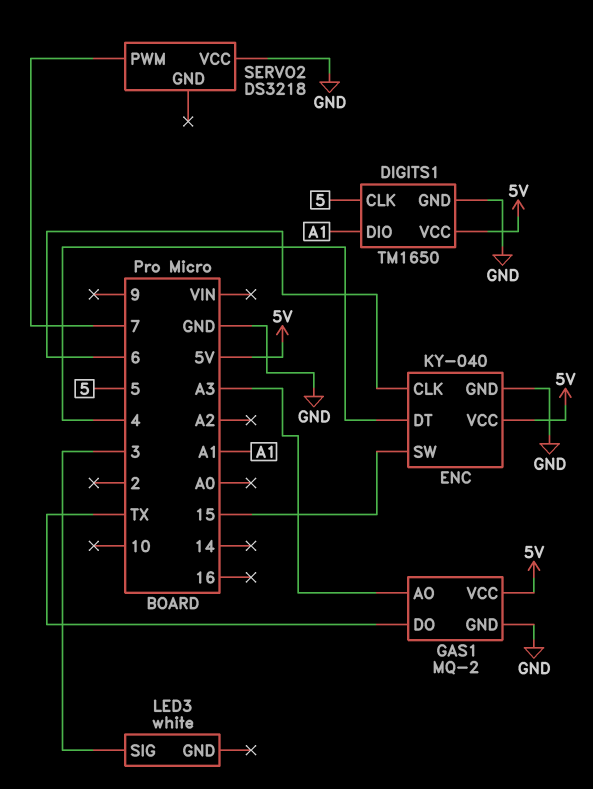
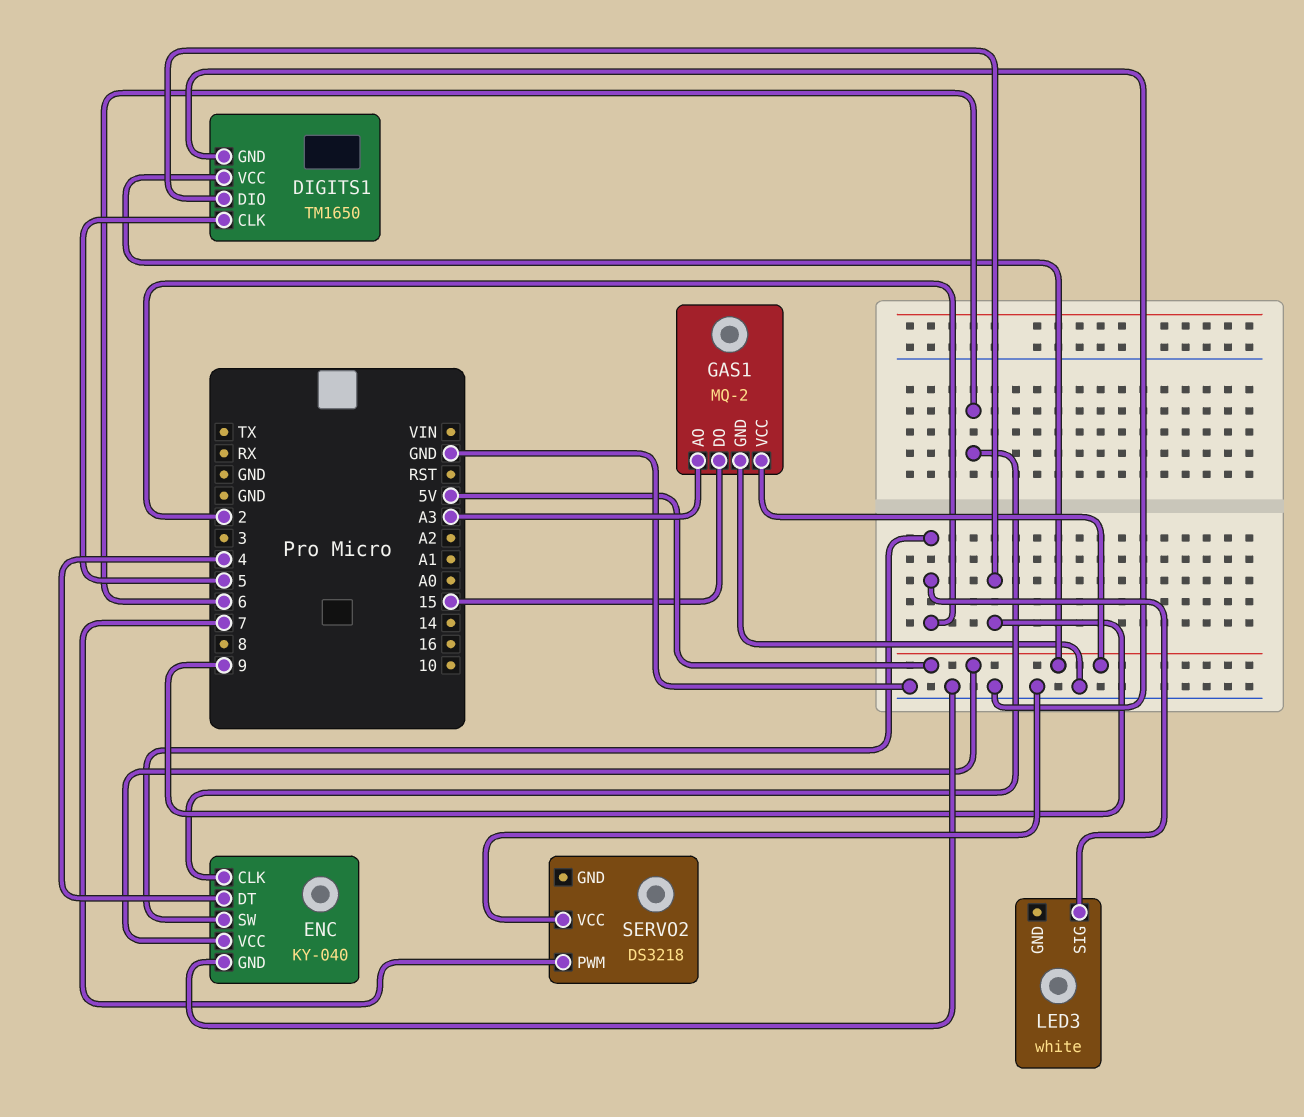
DIGITS1 pin DIO: A1 -> 9
ENC pin SW: 15 -> 2
GAS1 pin DO: TX -> 15
LED3 pin SIG: 3 -> 2

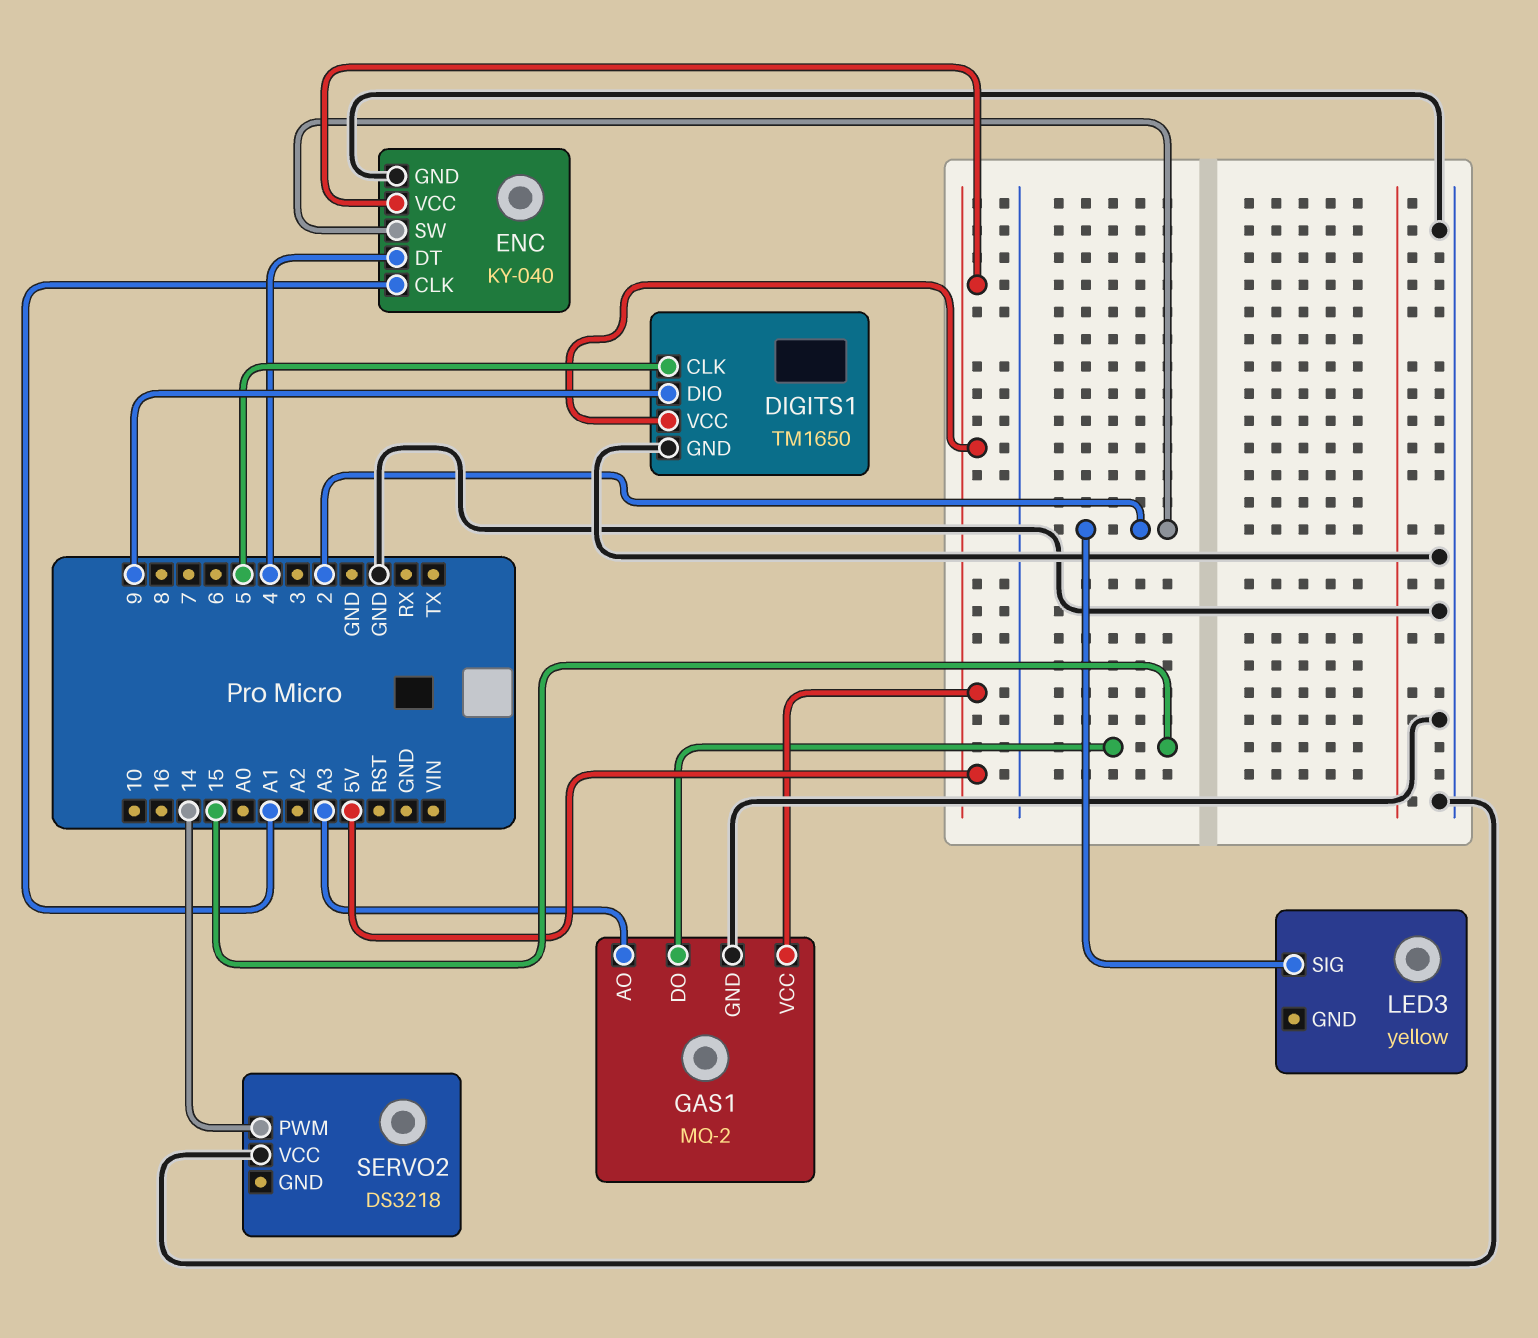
ENC pin CLK: 6 -> A1
LED3: white -> yellow
SERVO2 pin PWM: 7 -> 14

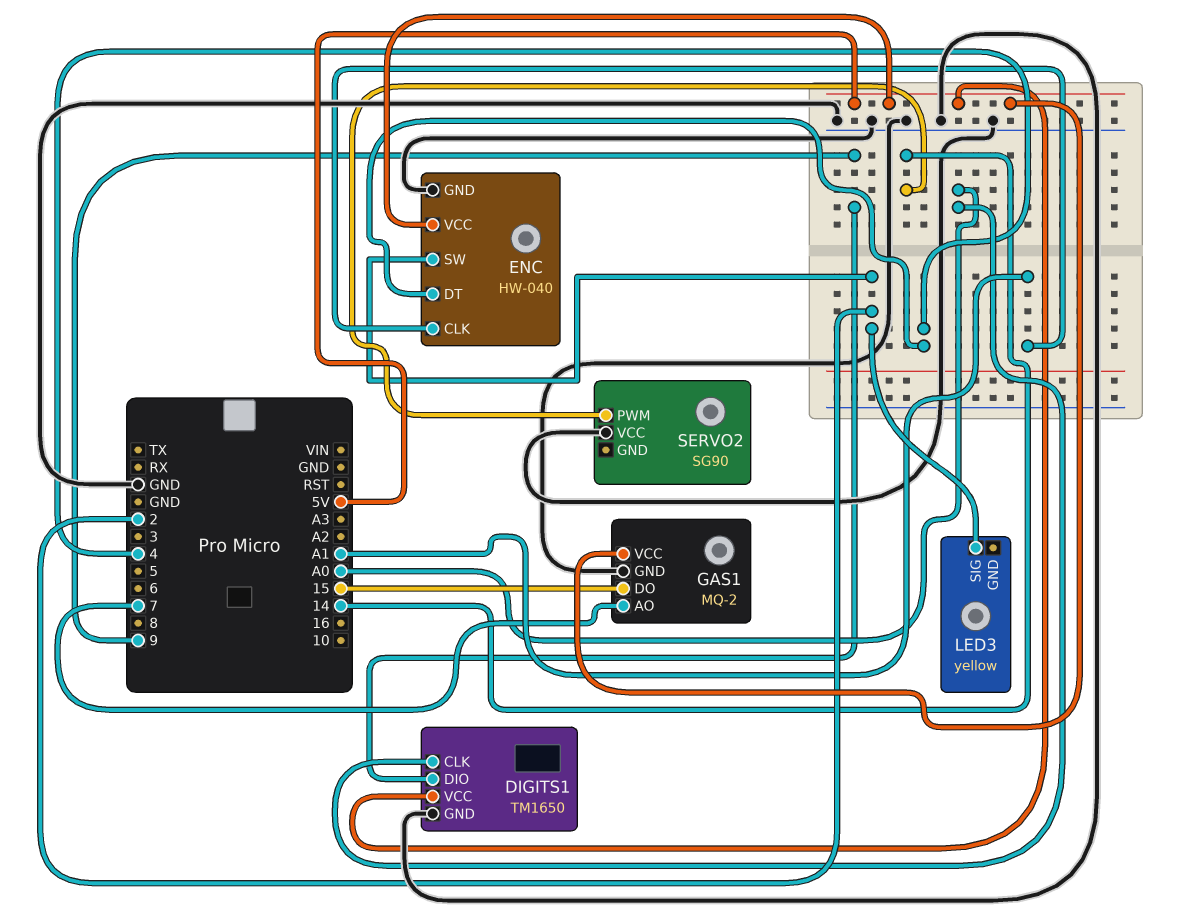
DIGITS1 pin CLK: 5 -> A0
ENC: KY-040 -> HW-040
GAS1 pin AO: A3 -> 7
SERVO2: DS3218 -> SG90

